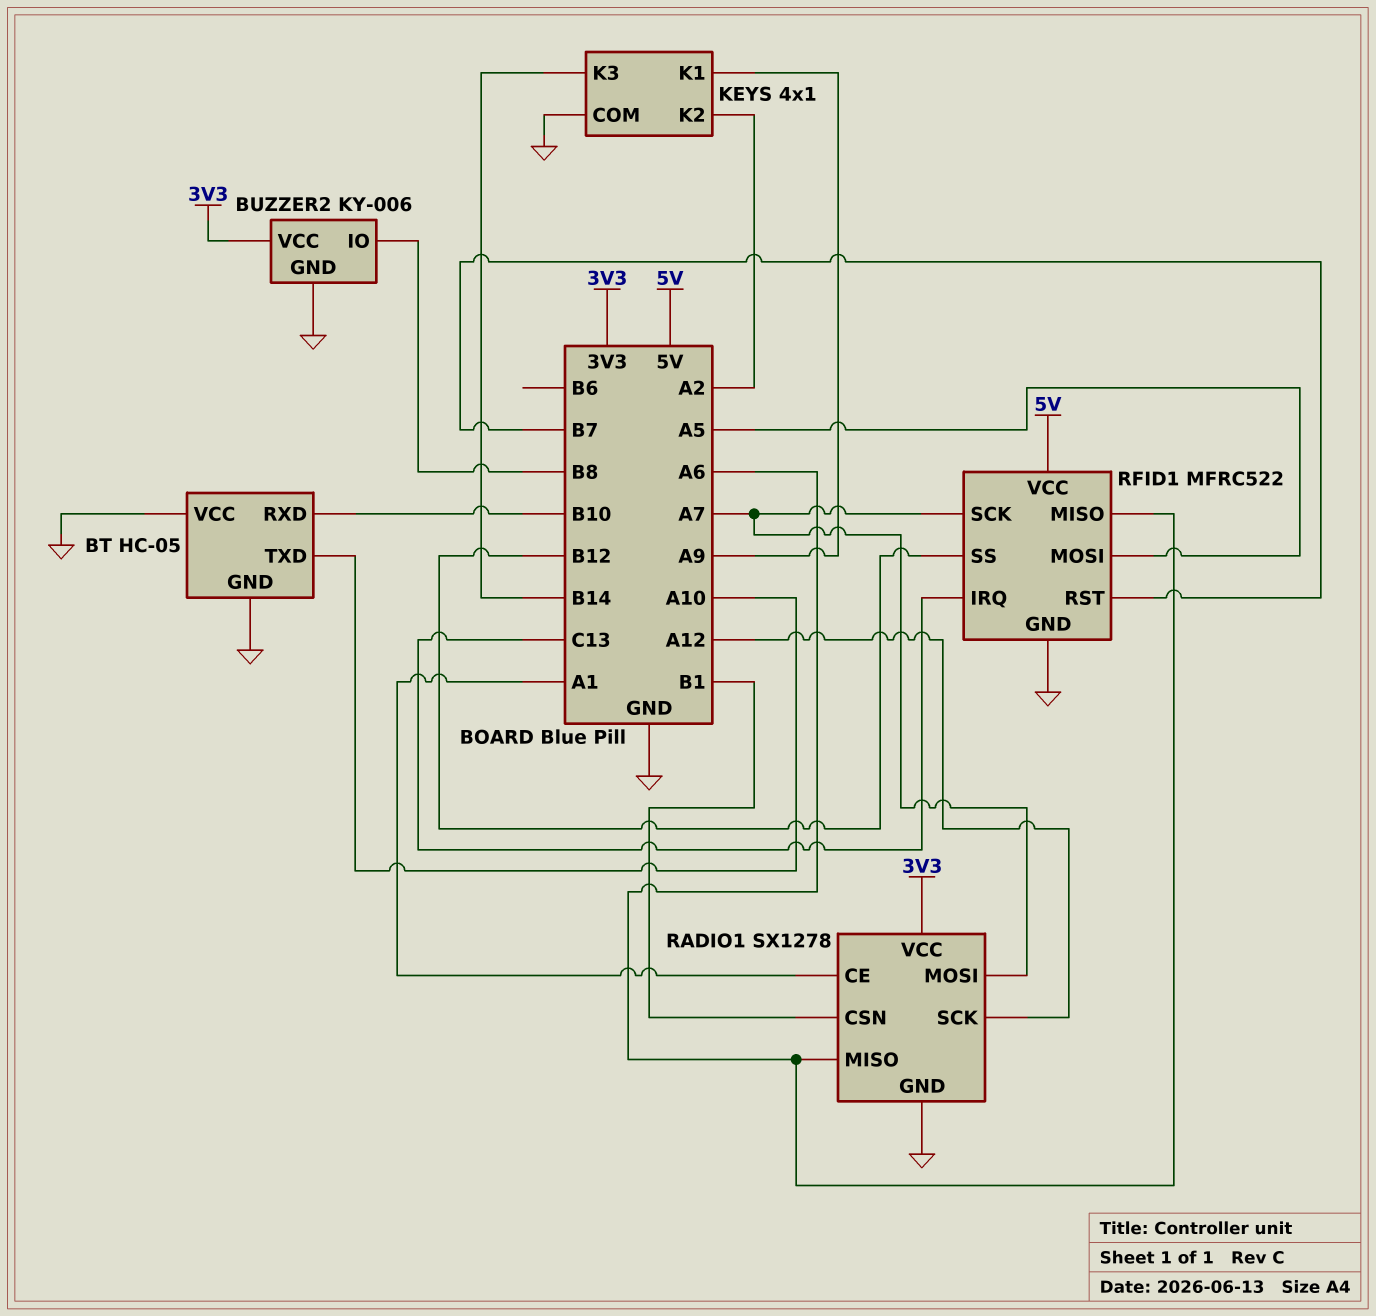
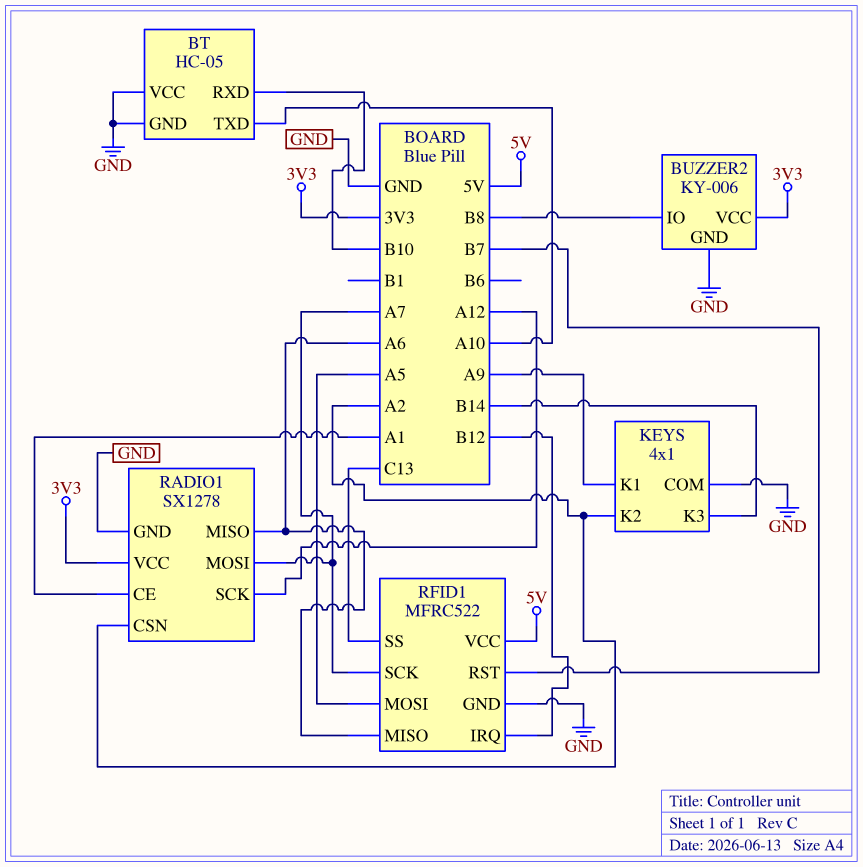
RADIO1 pin CSN: B1 -> A2
RFID1 pin IRQ: C13 -> B12
RFID1 pin SS: B12 -> C13

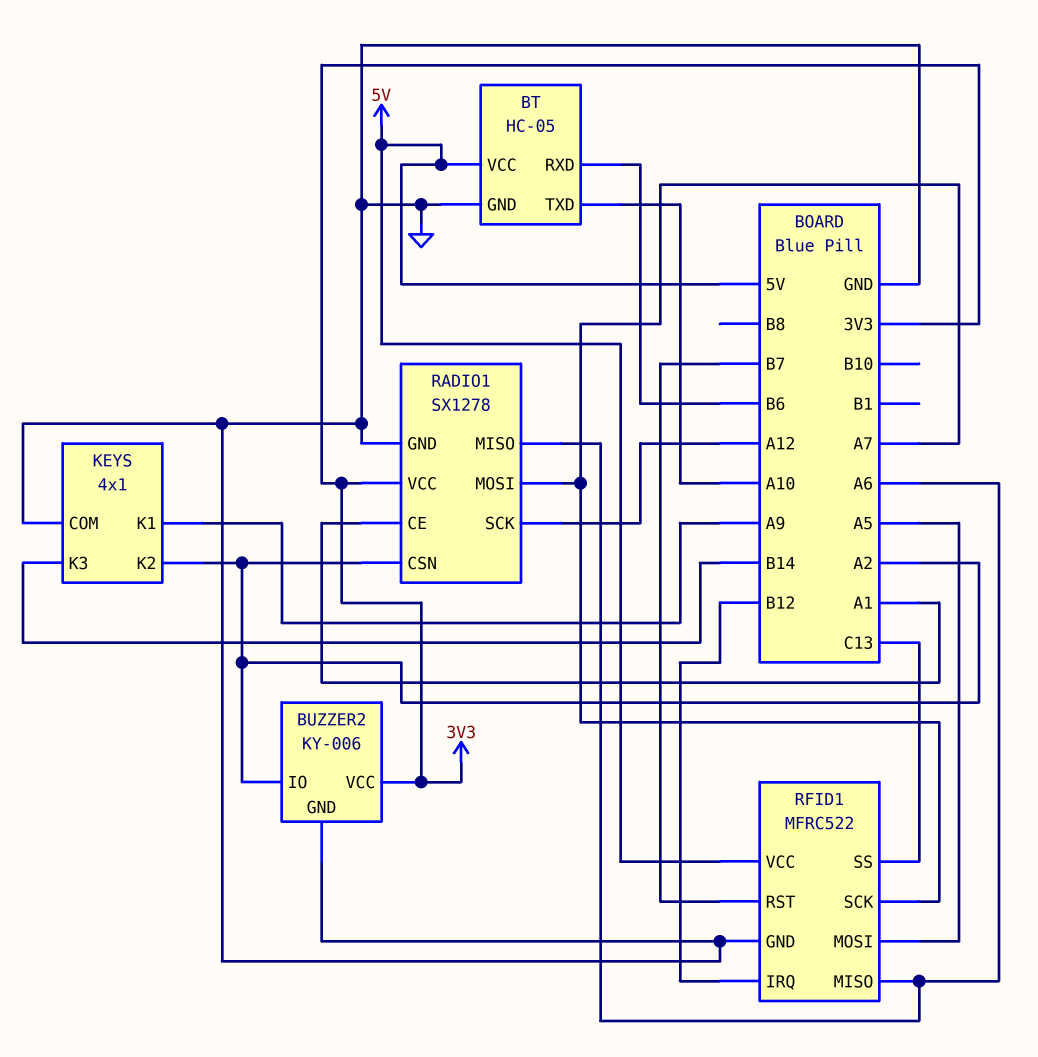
BT pin RXD: B10 -> B6
BT pin VCC: GND -> 5V
BUZZER2 pin IO: B8 -> A2

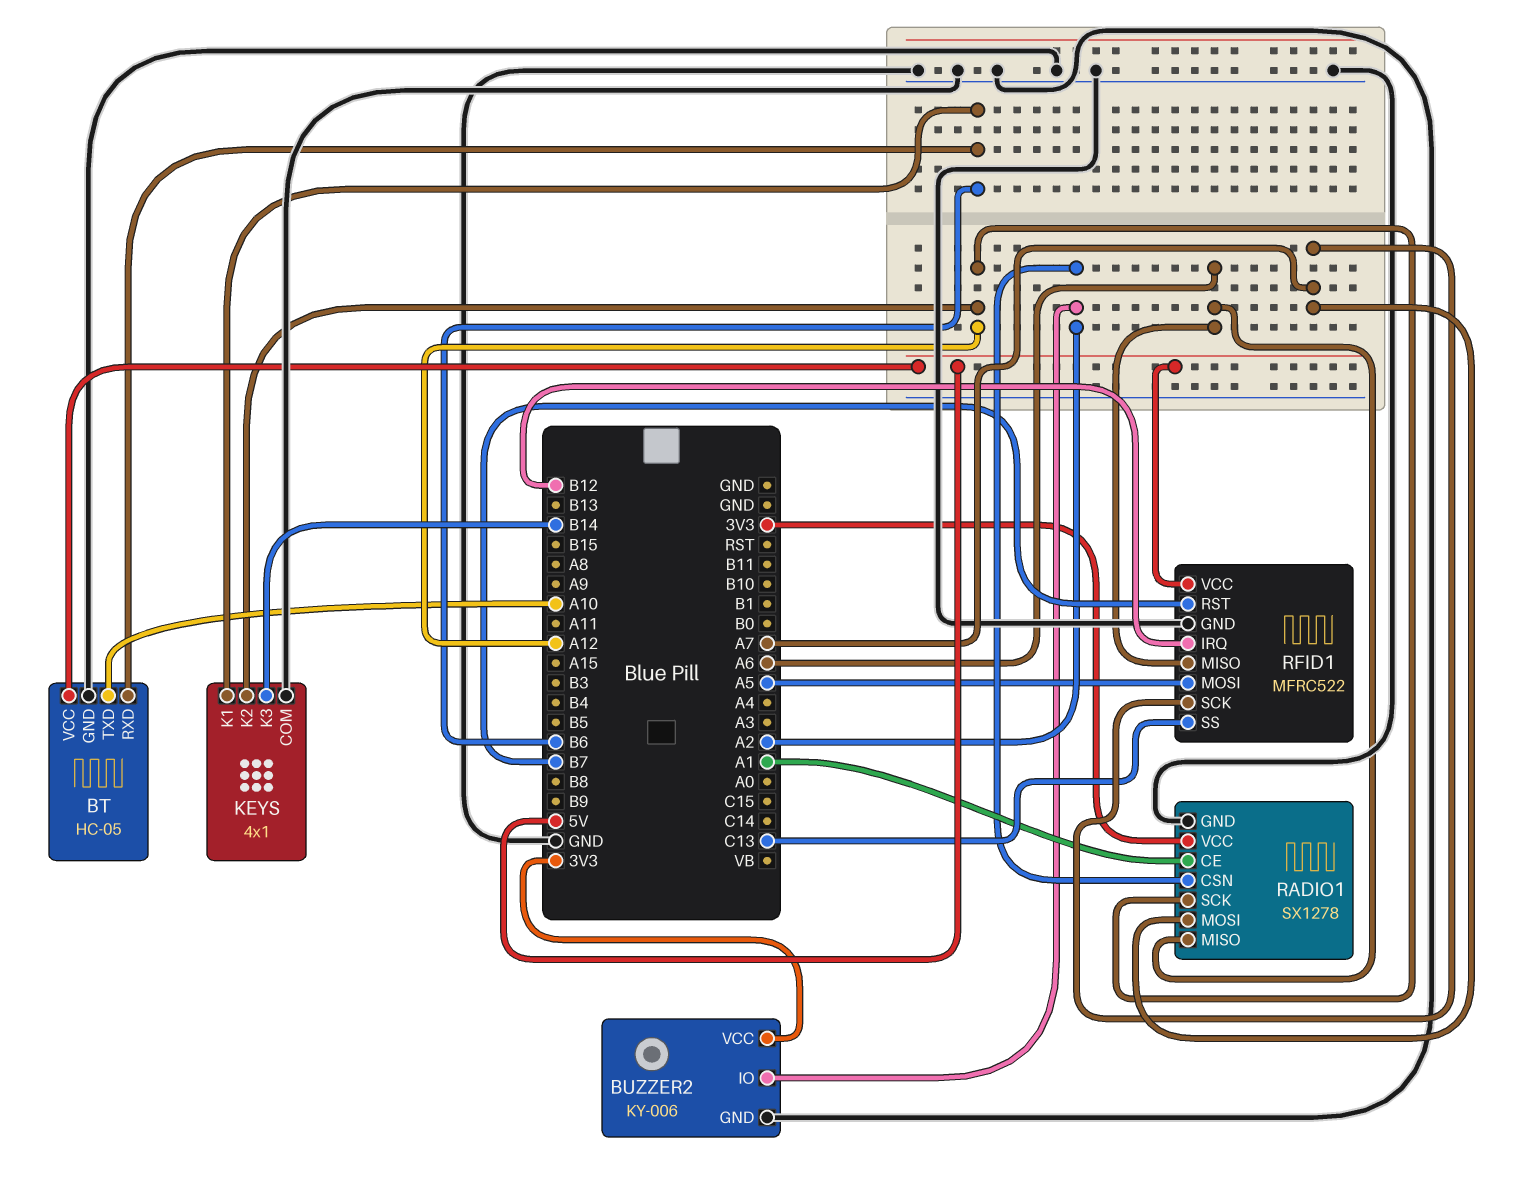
KEYS pin K1: A9 -> B6
KEYS pin K2: A2 -> A12

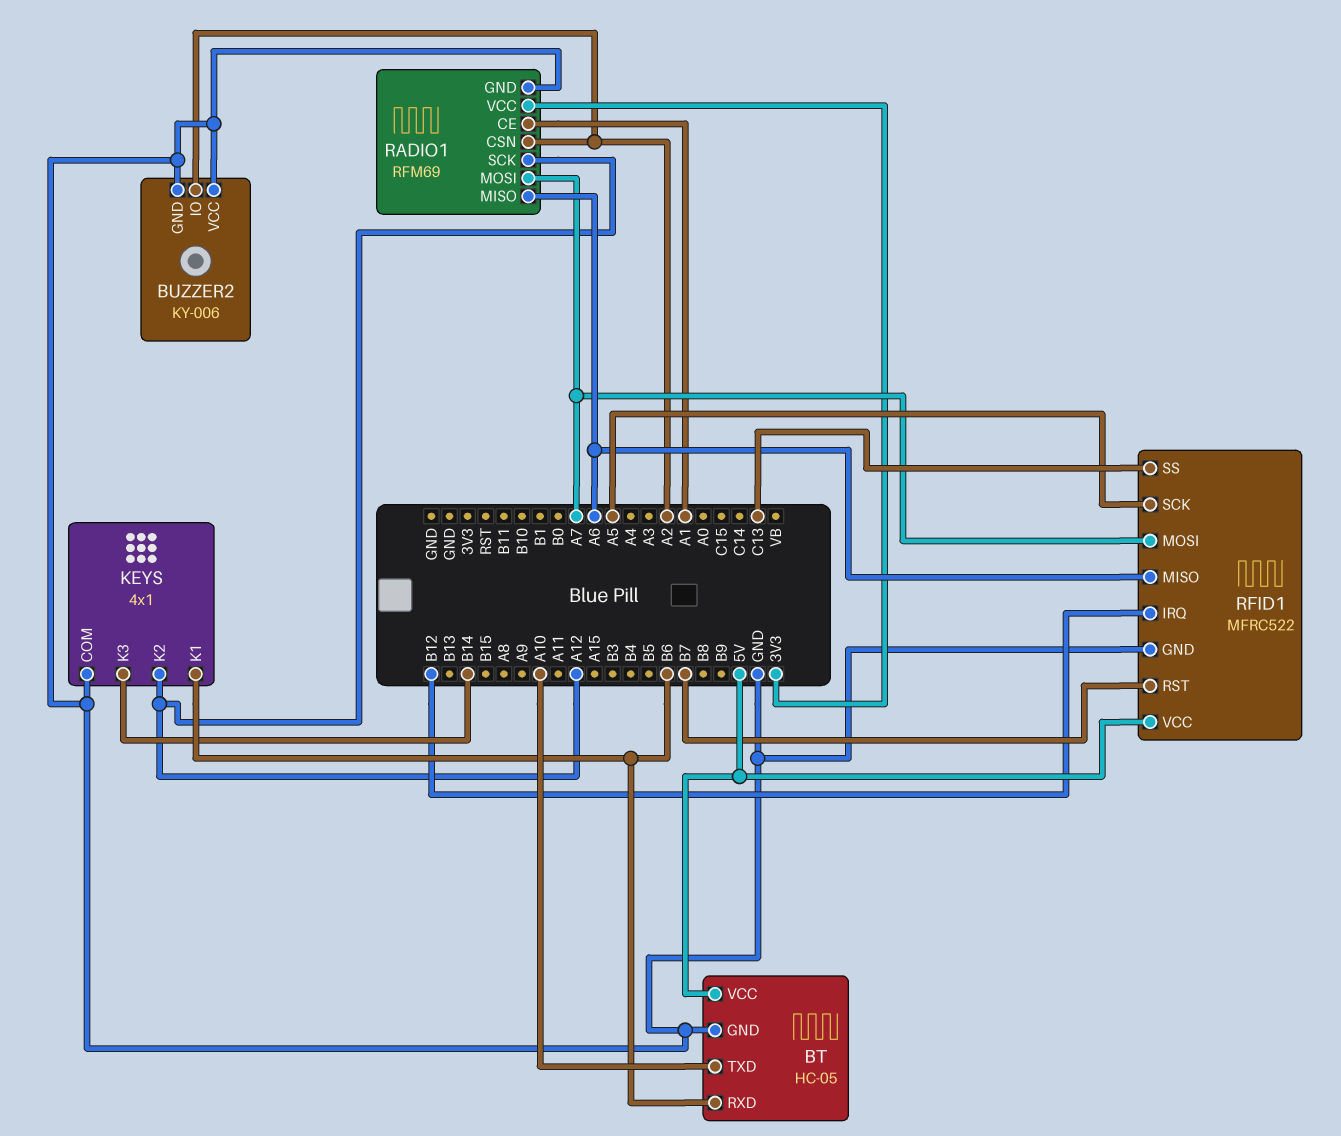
BUZZER2 pin VCC: 3V3 -> GND
RADIO1: SX1278 -> RFM69
RFID1 pin MOSI: A5 -> A7
RFID1 pin SCK: A7 -> A5

